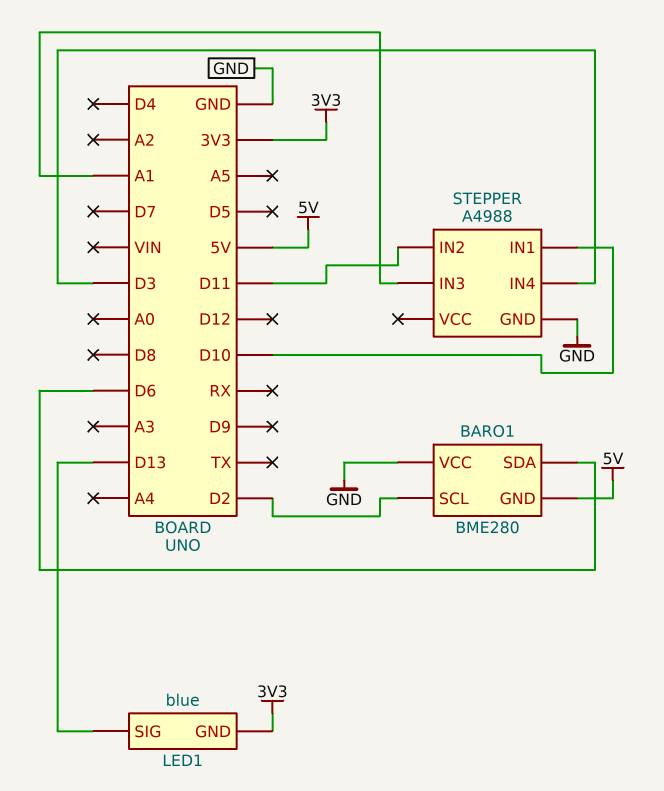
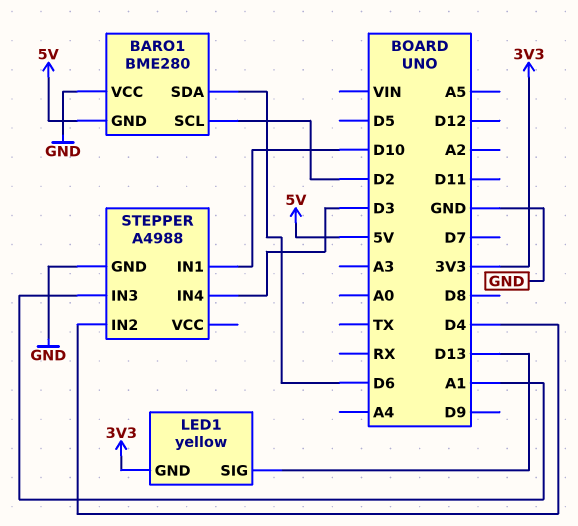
LED1: blue -> yellow
STEPPER pin IN2: D11 -> D4

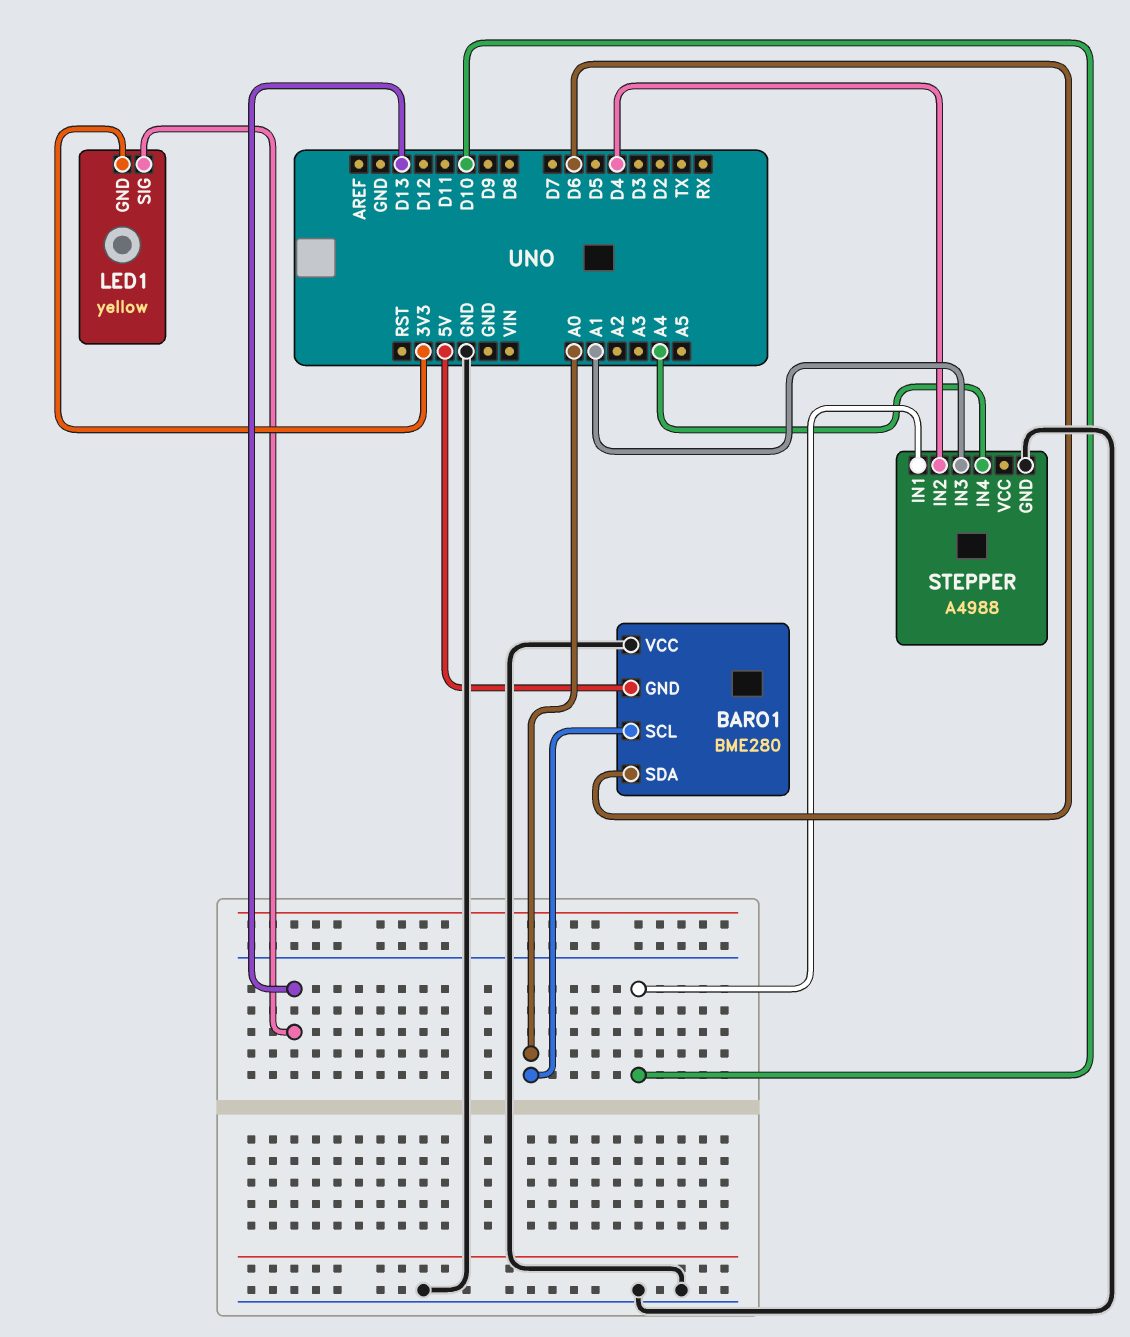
BARO1 pin SCL: D2 -> A0
STEPPER pin IN4: D3 -> A4

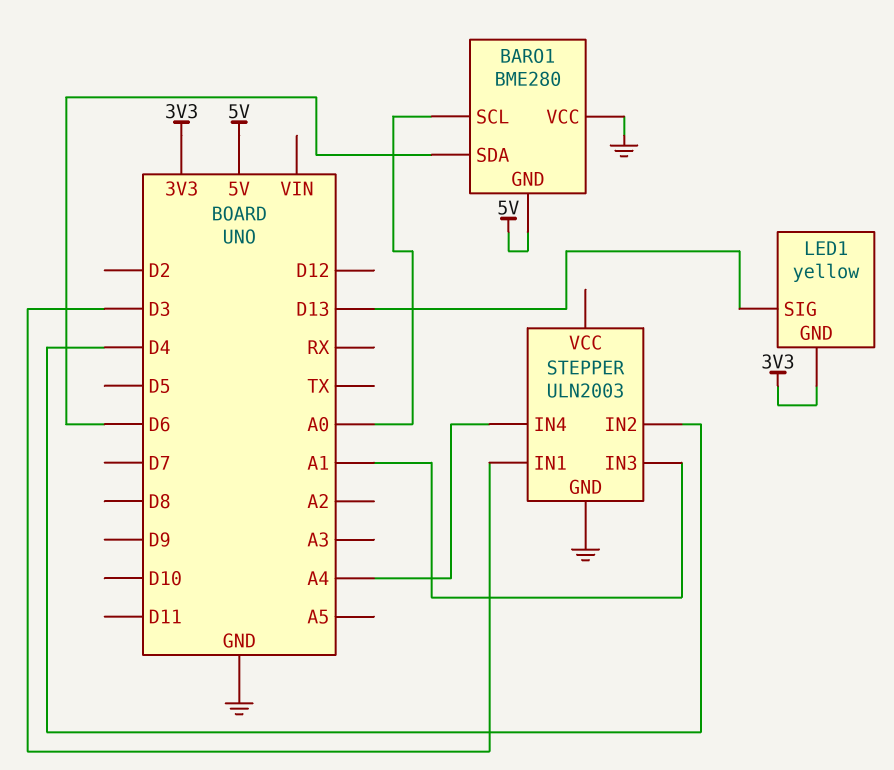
STEPPER: A4988 -> ULN2003
STEPPER pin IN1: D10 -> D3

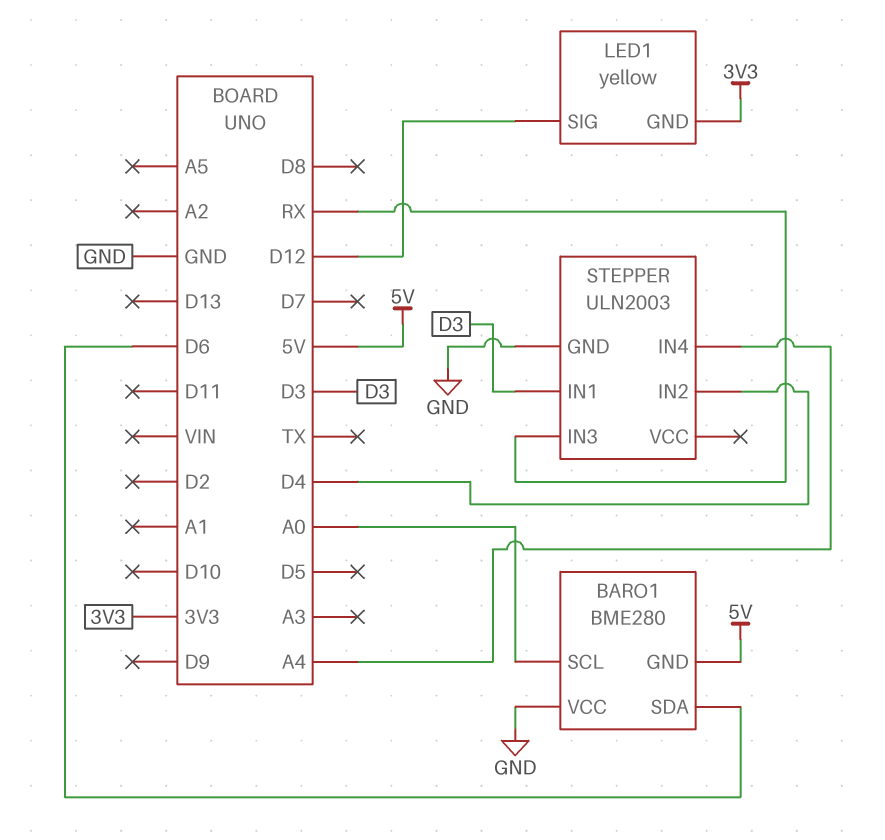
LED1 pin SIG: D13 -> D12
STEPPER pin IN3: A1 -> RX

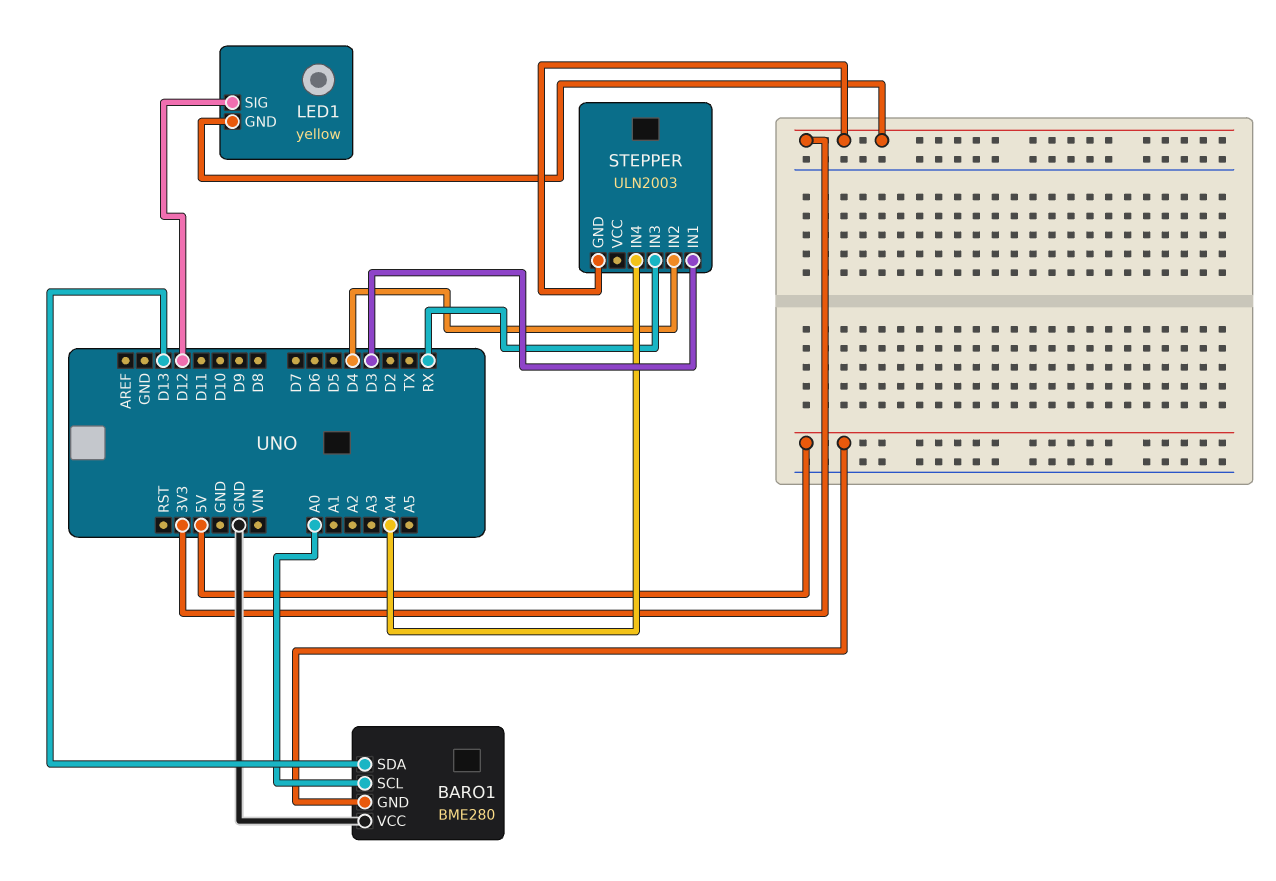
BARO1 pin SDA: D6 -> D13
STEPPER pin GND: GND -> 3V3

